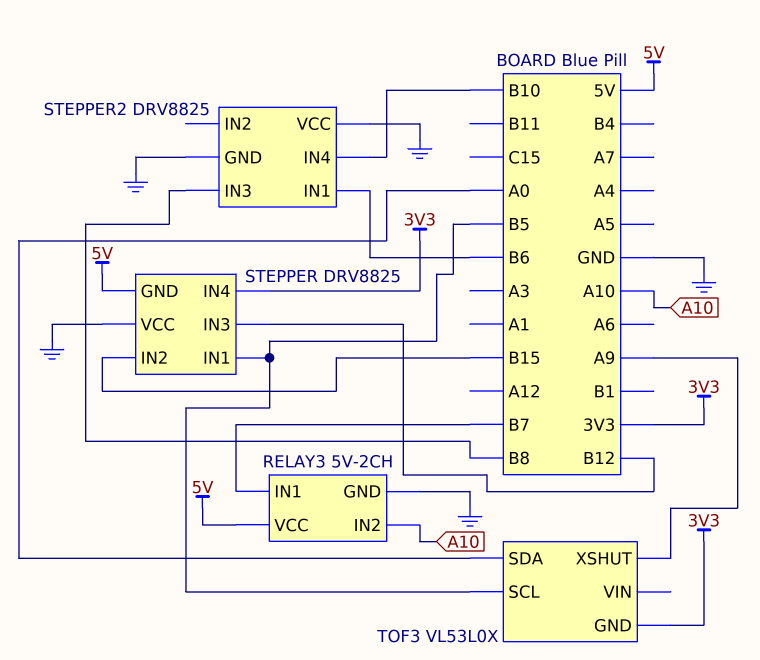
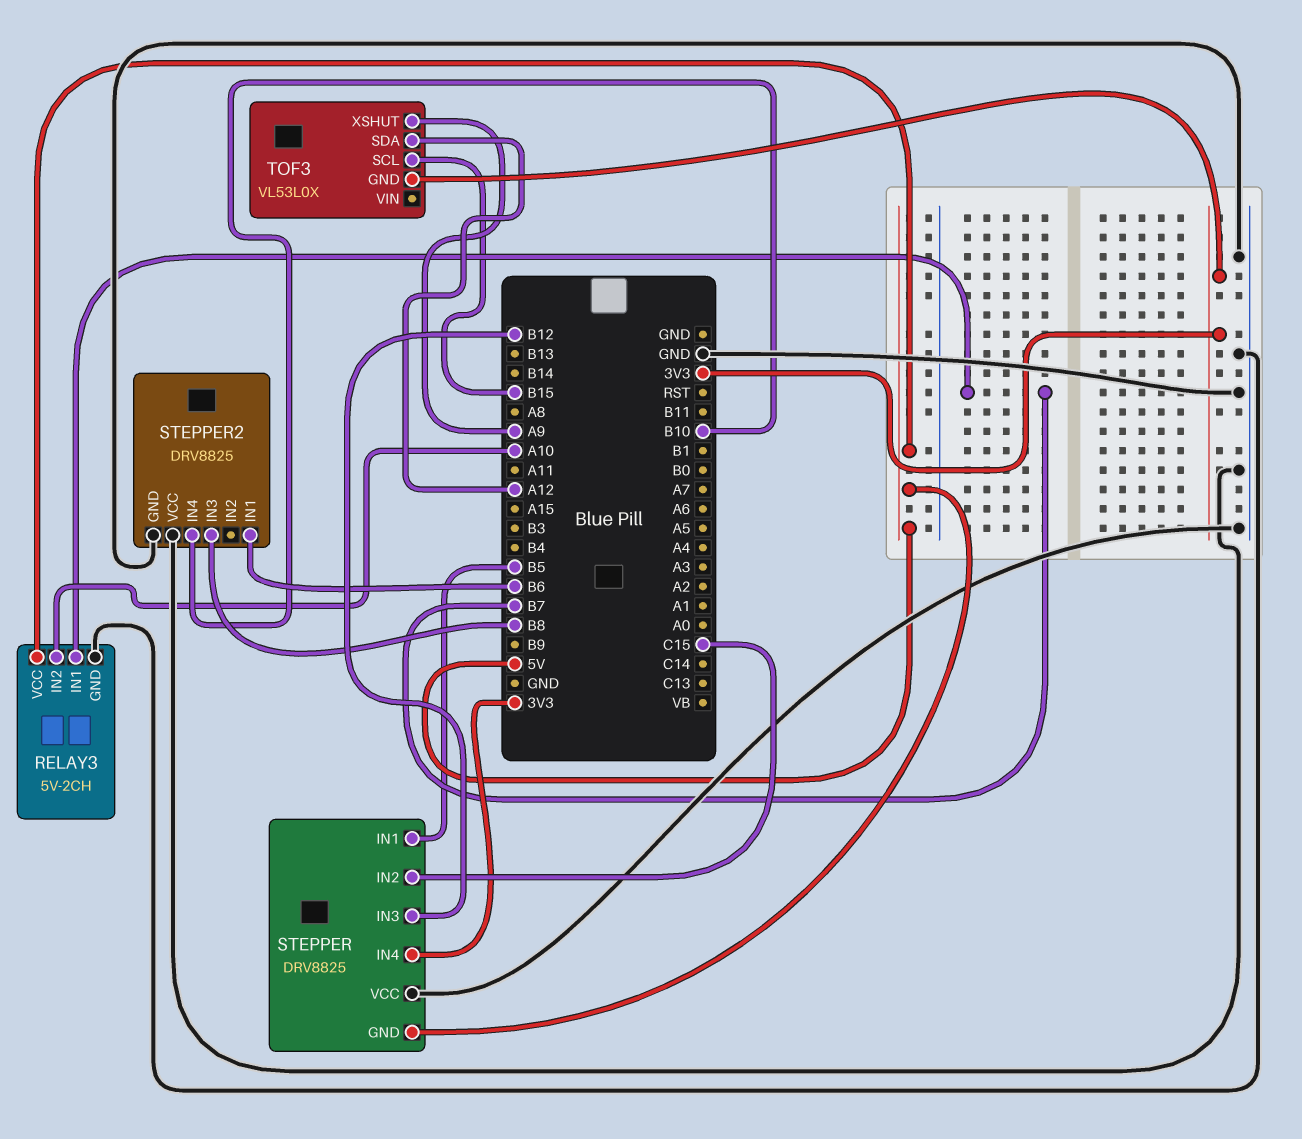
STEPPER pin IN2: B15 -> C15
TOF3 pin SCL: B5 -> B15
TOF3 pin SDA: A0 -> A12

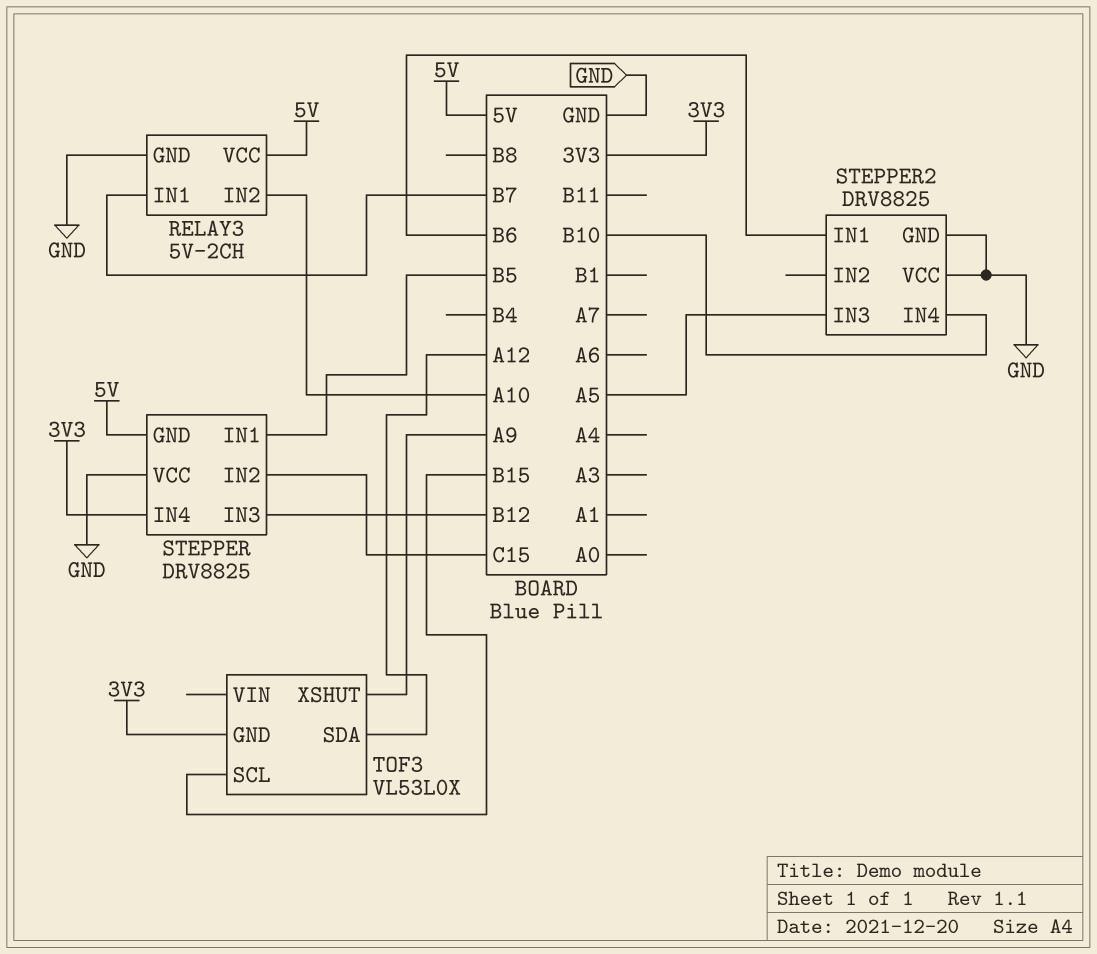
STEPPER2 pin IN3: B8 -> A5

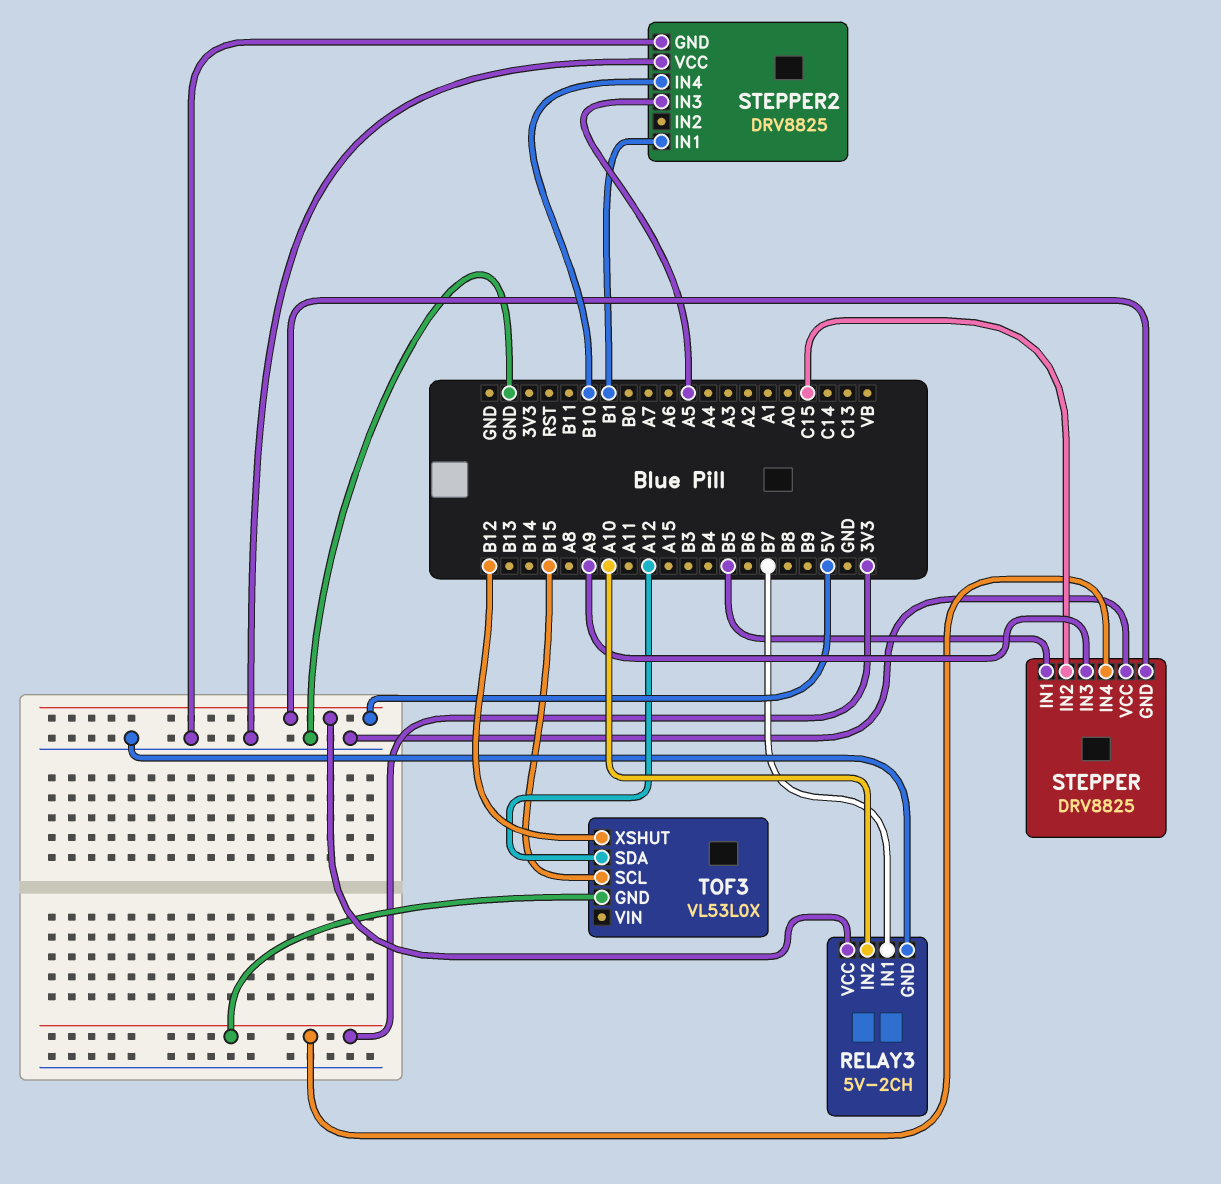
STEPPER pin IN3: B12 -> A9
STEPPER2 pin IN1: B6 -> B1
TOF3 pin XSHUT: A9 -> B12

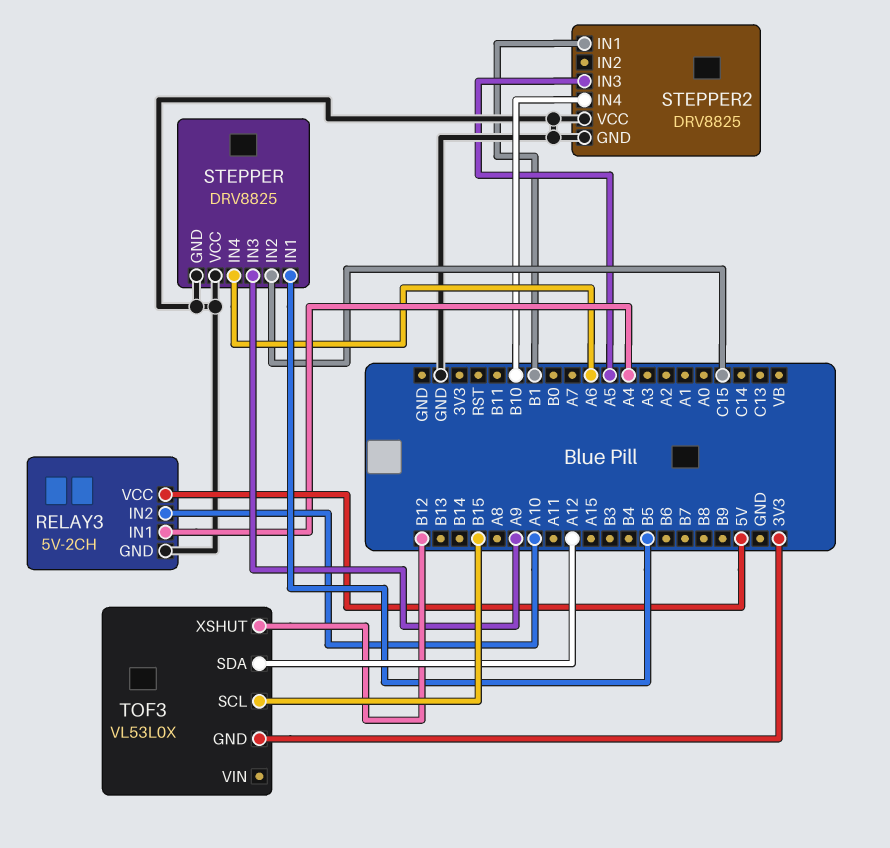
RELAY3 pin IN1: B7 -> A4
STEPPER pin GND: 5V -> GND
STEPPER pin IN4: 3V3 -> A6

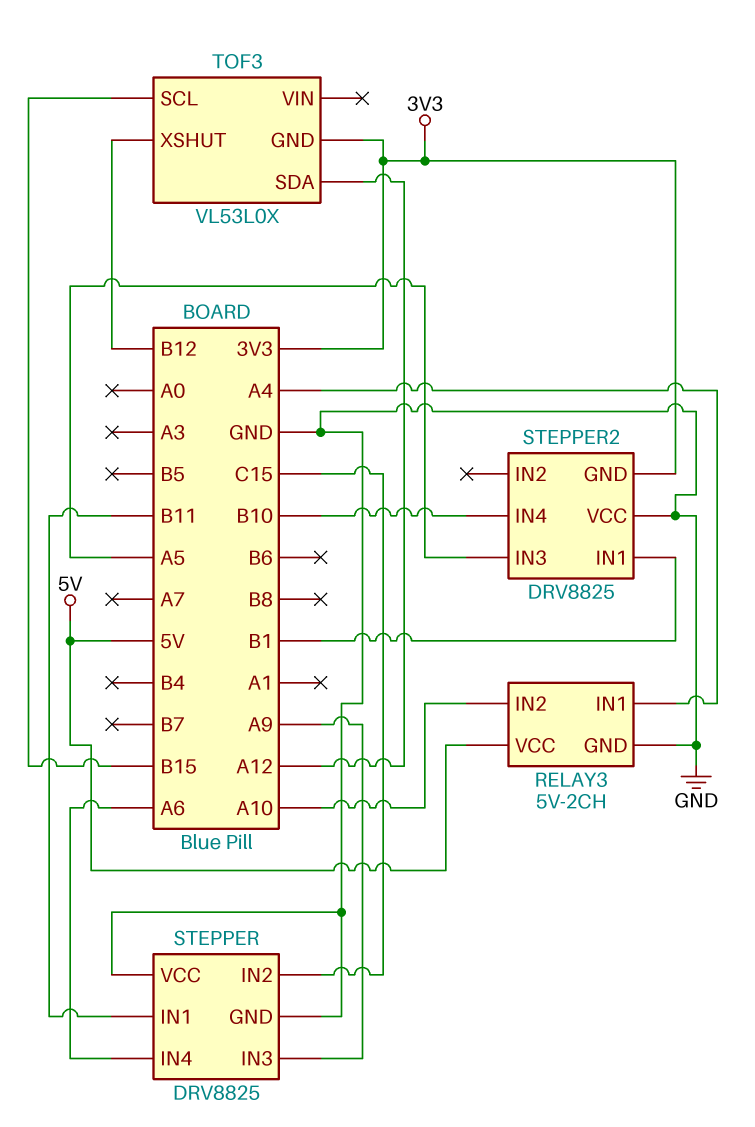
STEPPER pin IN1: B5 -> B11
STEPPER2 pin GND: GND -> 3V3

